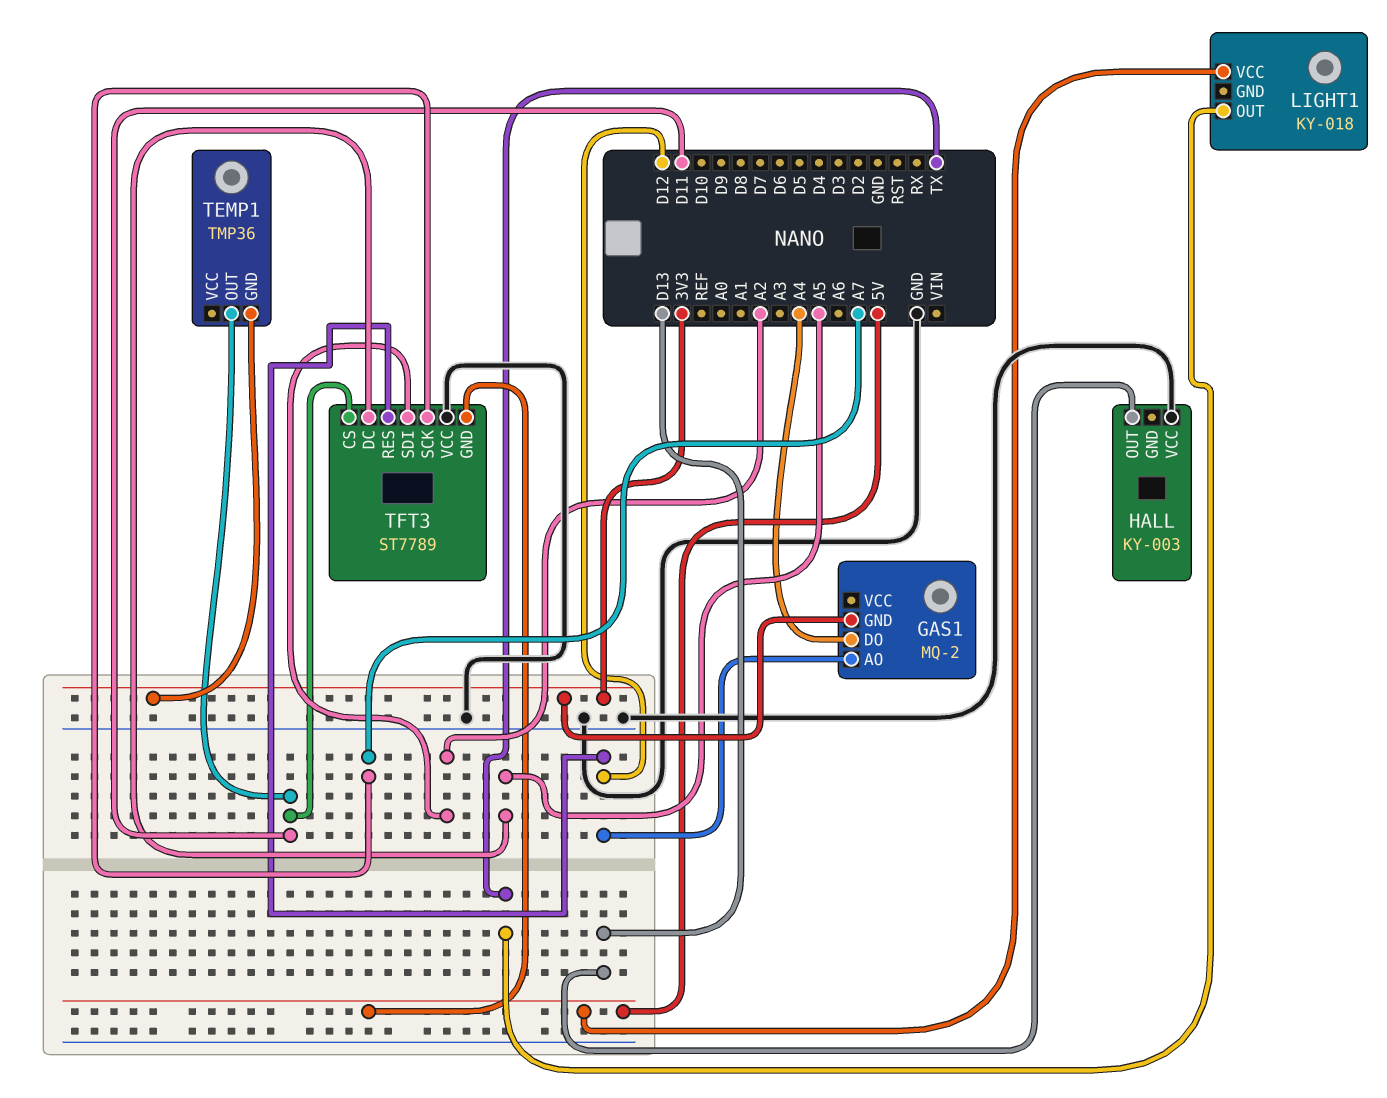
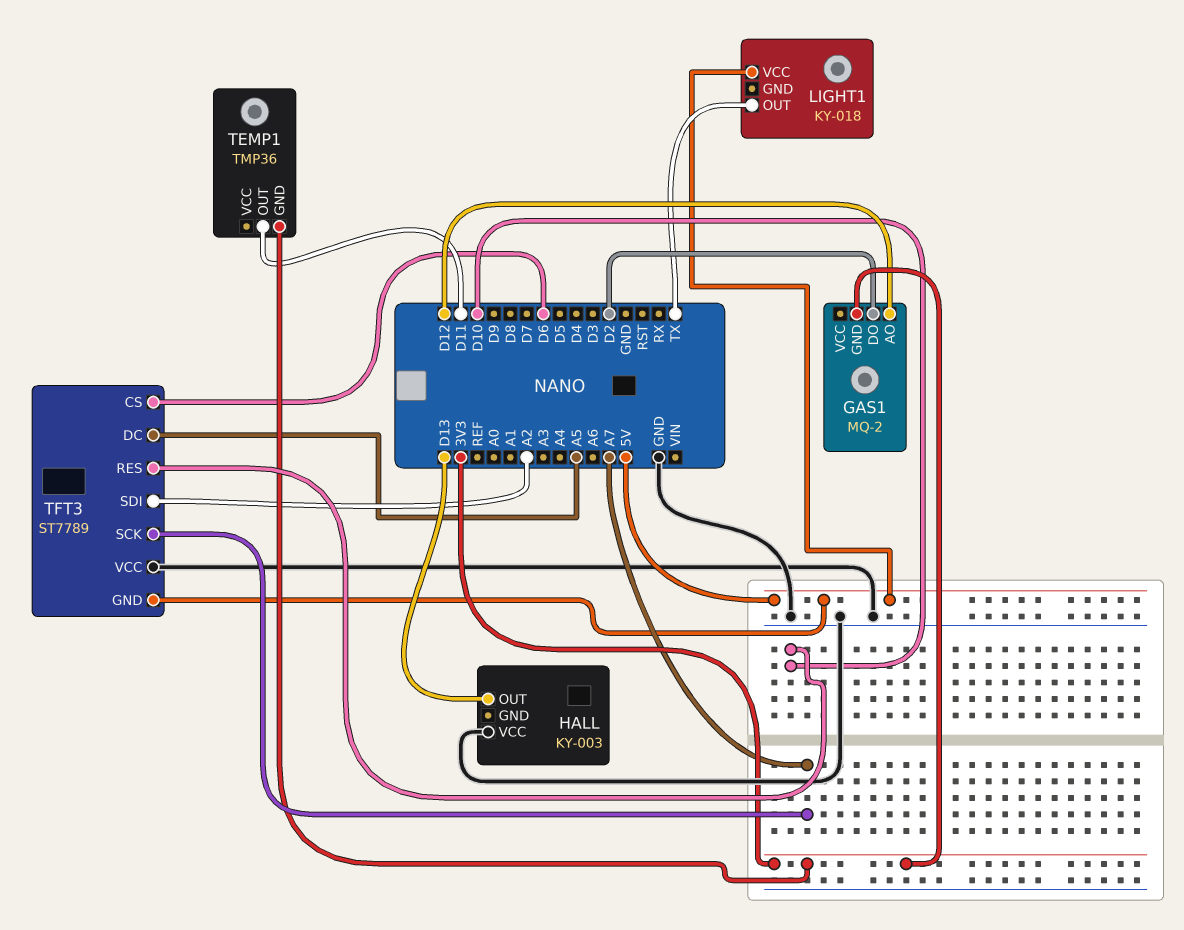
GAS1 pin DO: A4 -> D2
TFT3 pin CS: D11 -> D6
TFT3 pin RES: D12 -> D10

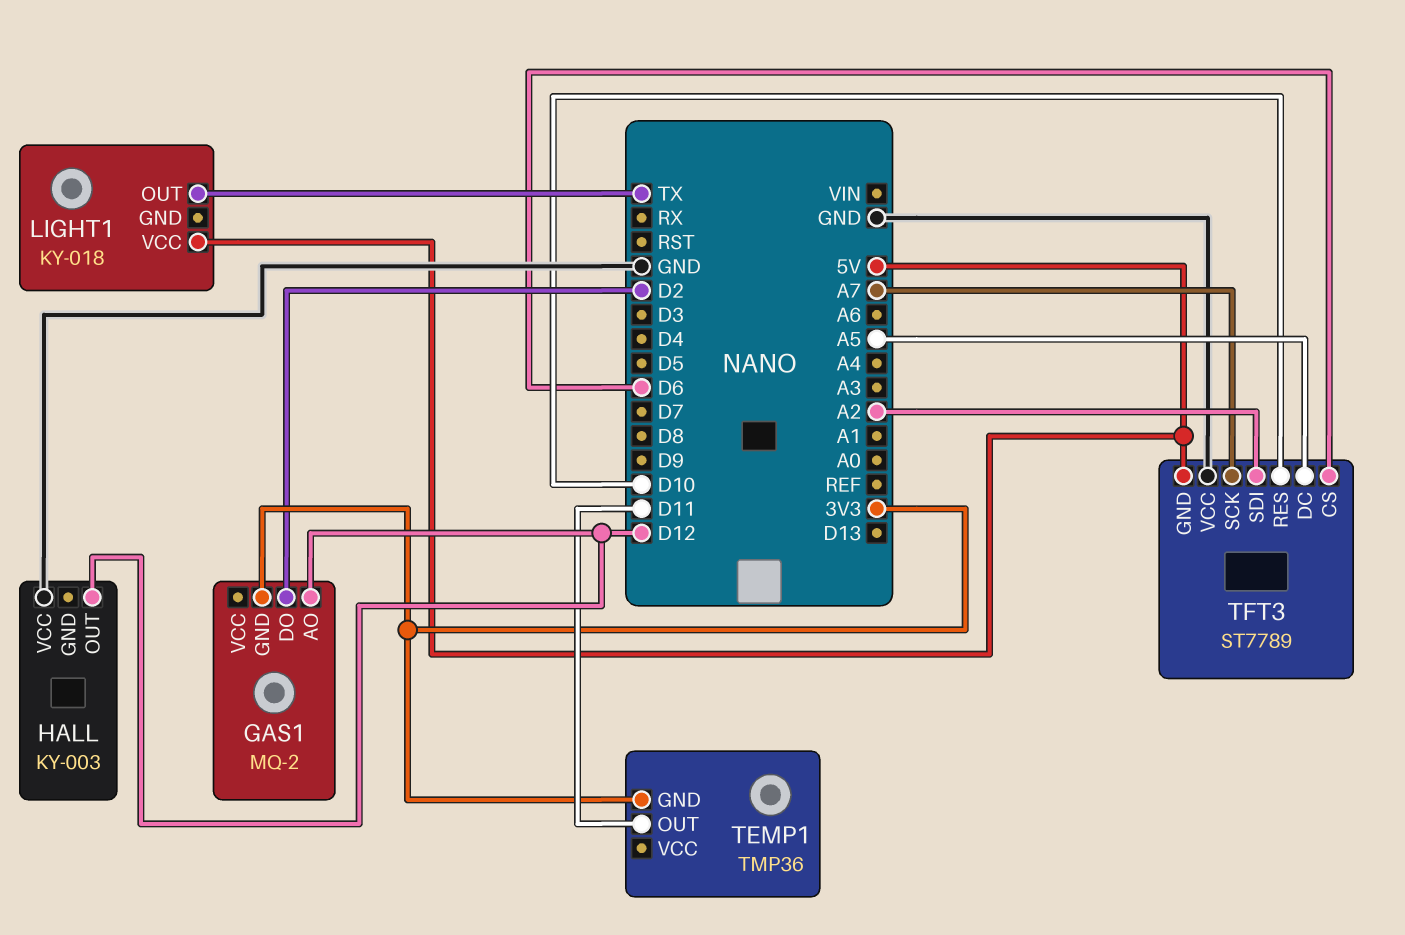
HALL pin OUT: D13 -> D12

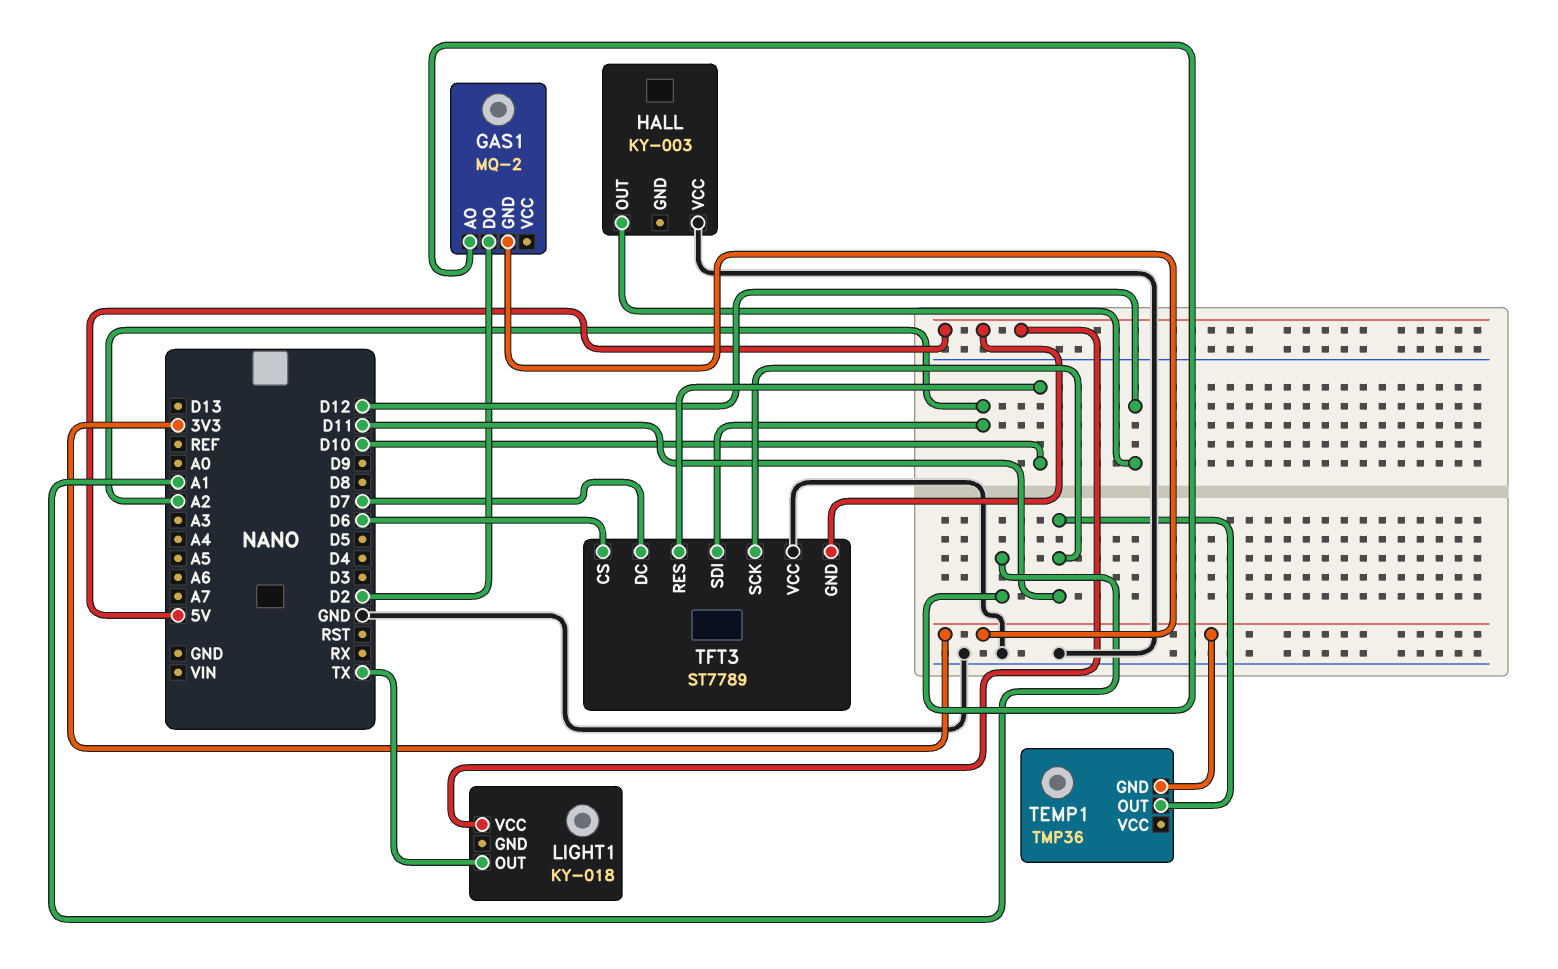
GAS1 pin AO: D12 -> A1
TFT3 pin DC: A5 -> D7
TFT3 pin SCK: A7 -> D11

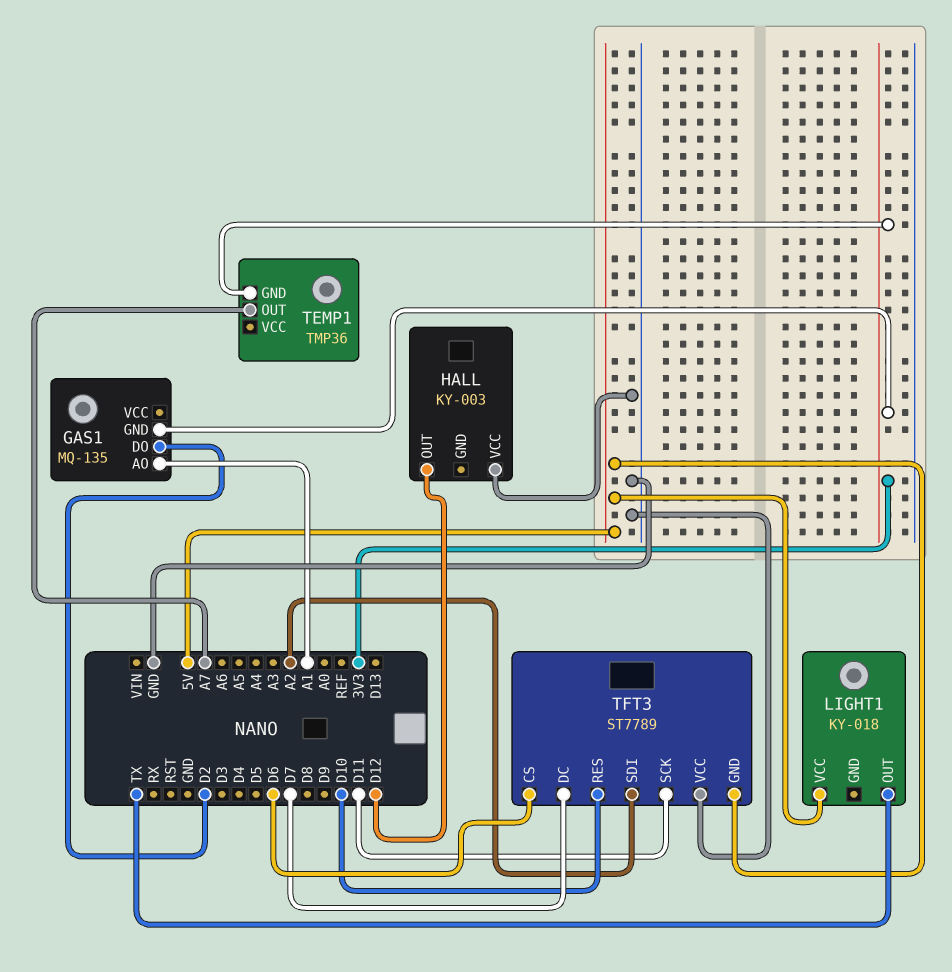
GAS1: MQ-2 -> MQ-135
TEMP1 pin OUT: D11 -> A7

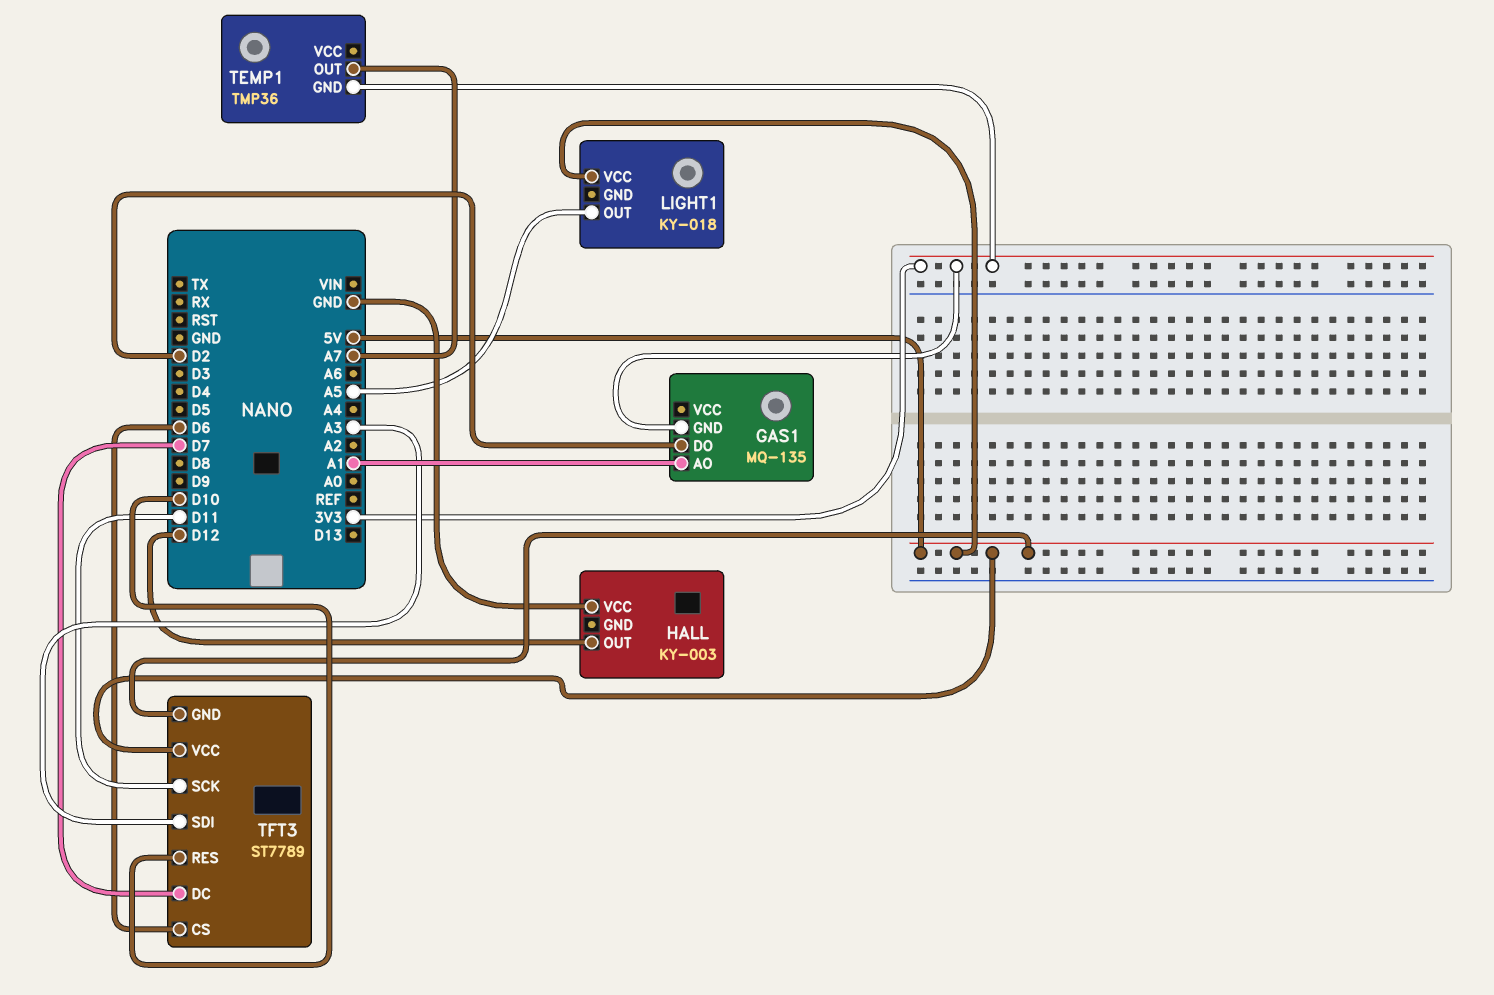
LIGHT1 pin OUT: TX -> A5
TFT3 pin SDI: A2 -> A3
TFT3 pin VCC: GND -> 5V

